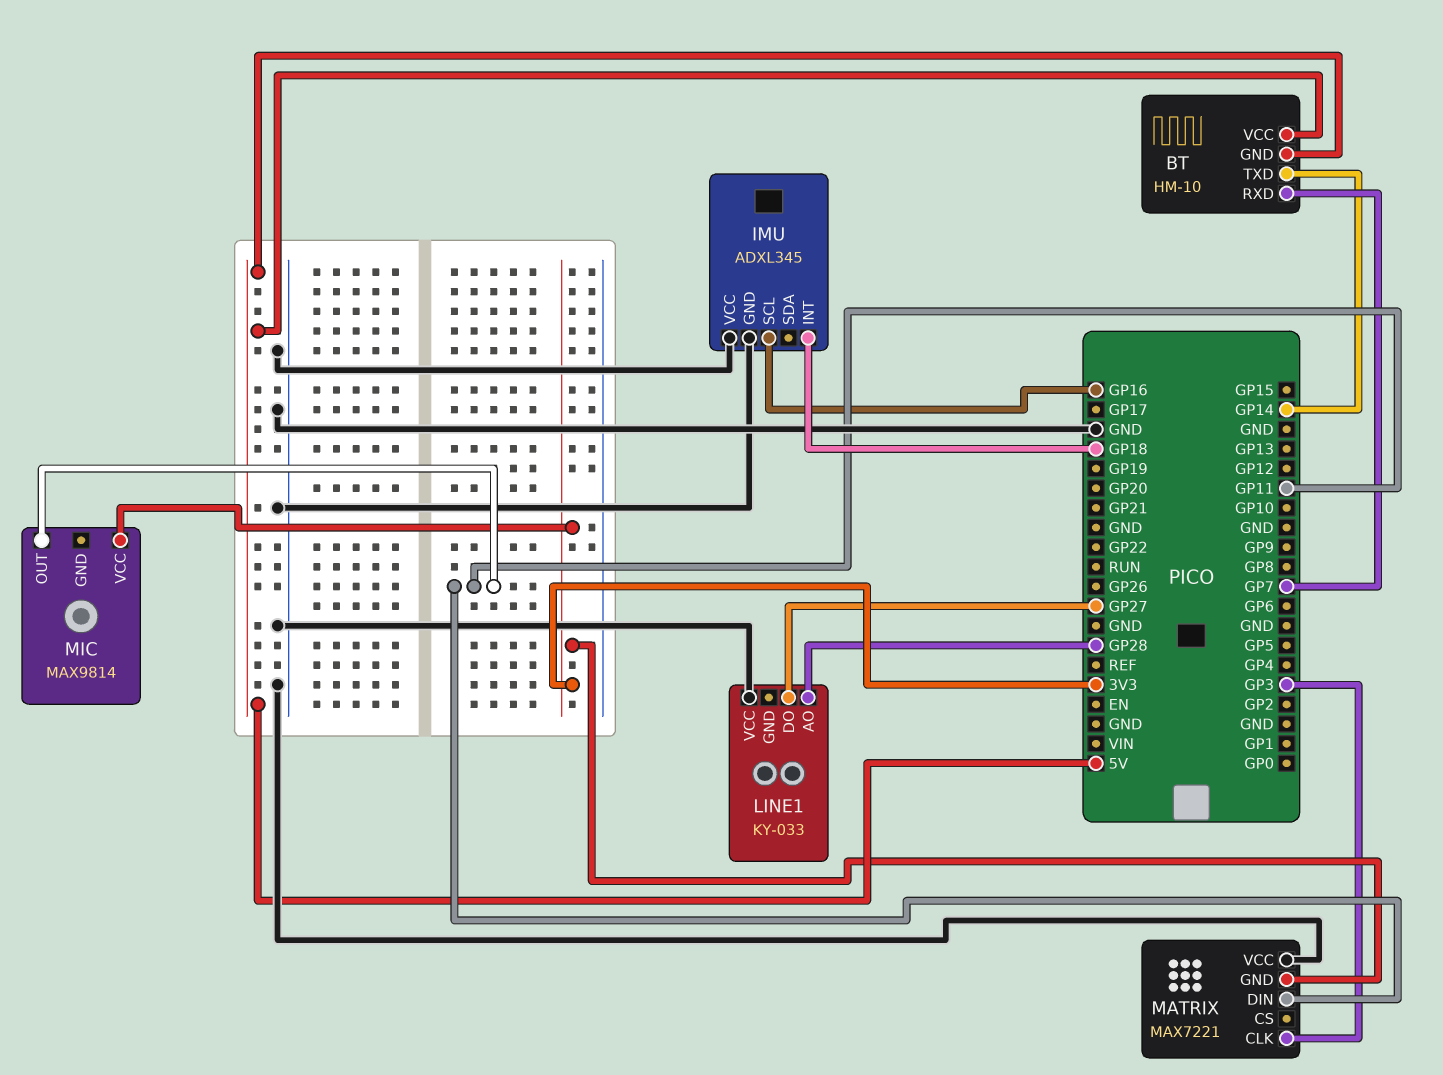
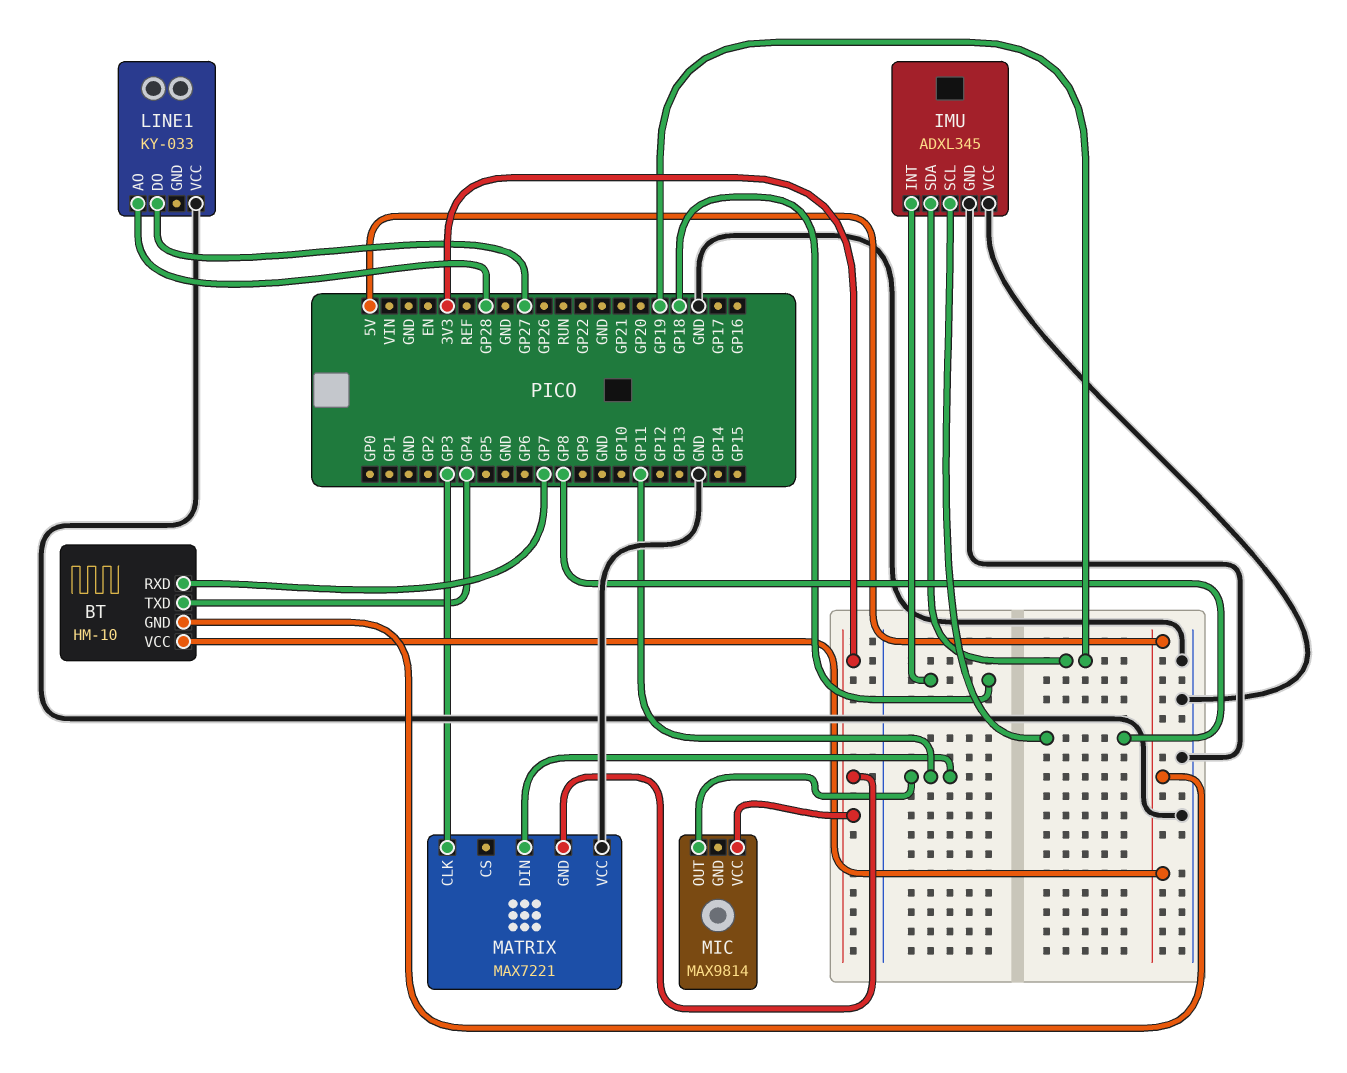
BT pin TXD: GP14 -> GP4
IMU pin SCL: GP16 -> GP8
IMU pin SDA: none -> GP19

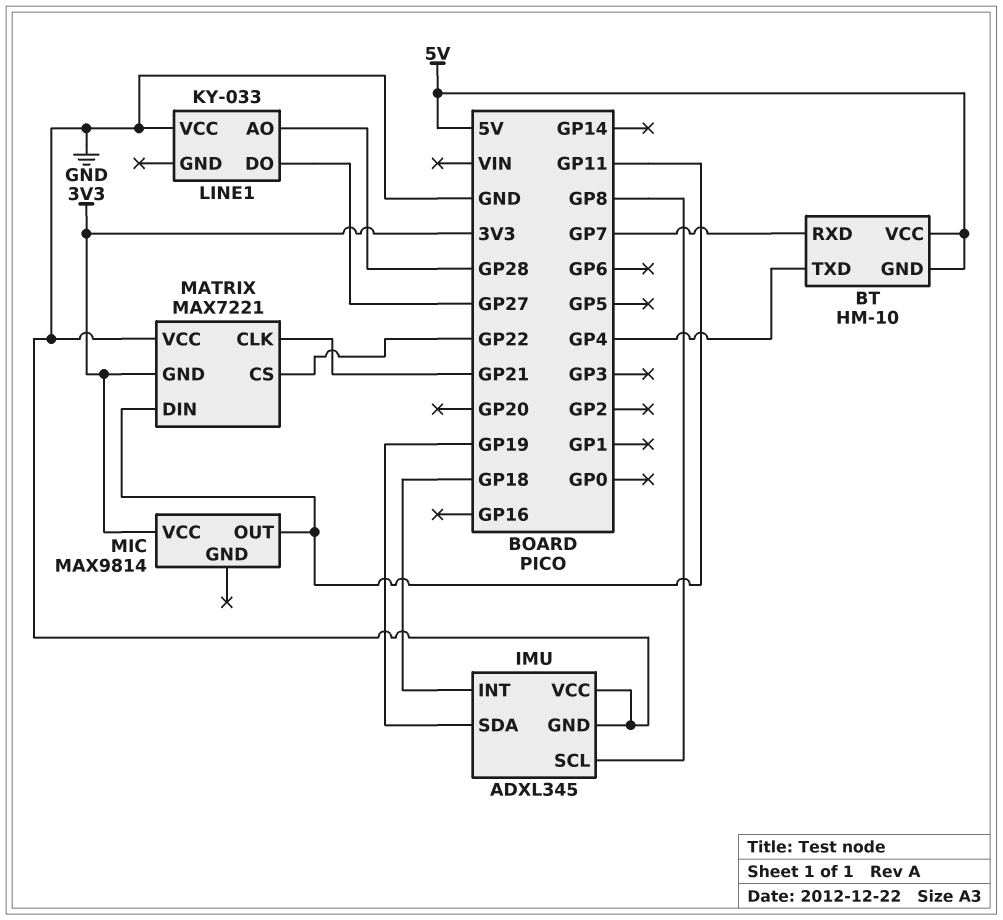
MATRIX pin CLK: GP3 -> GP21
MATRIX pin CS: none -> GP22

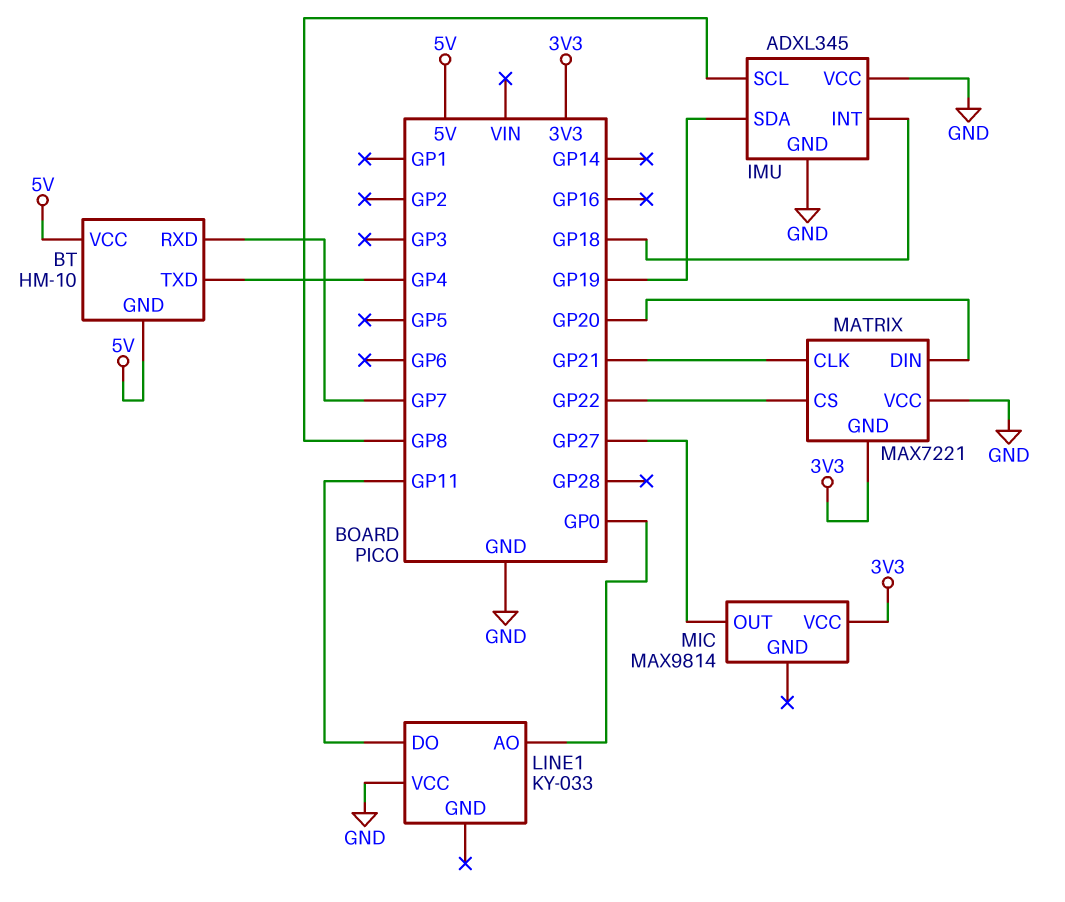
LINE1 pin AO: GP28 -> GP0
LINE1 pin DO: GP27 -> GP11
MATRIX pin DIN: GP11 -> GP20
MIC pin OUT: GP11 -> GP27

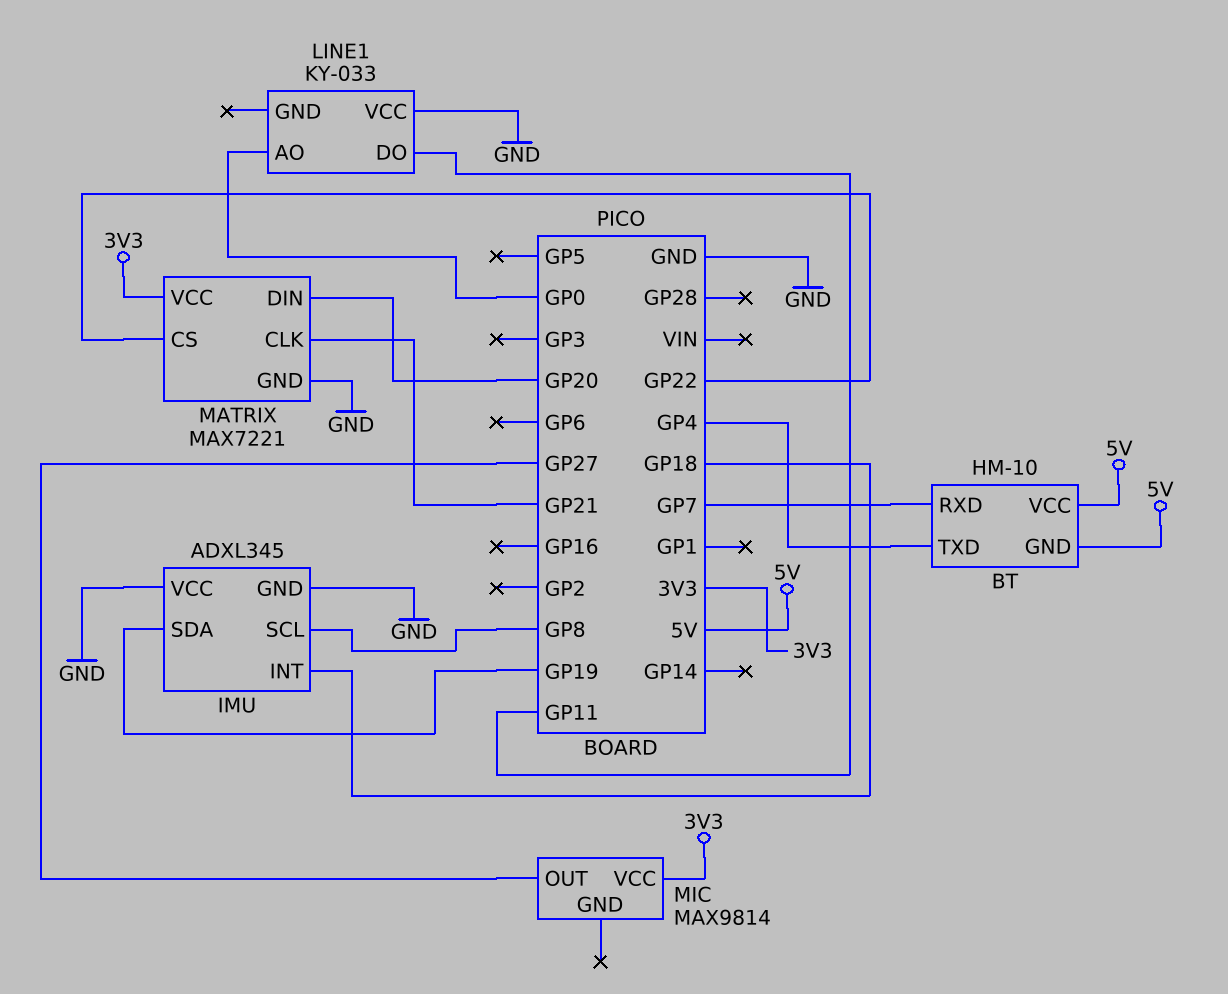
MATRIX pin GND: 3V3 -> GND
MATRIX pin VCC: GND -> 3V3

